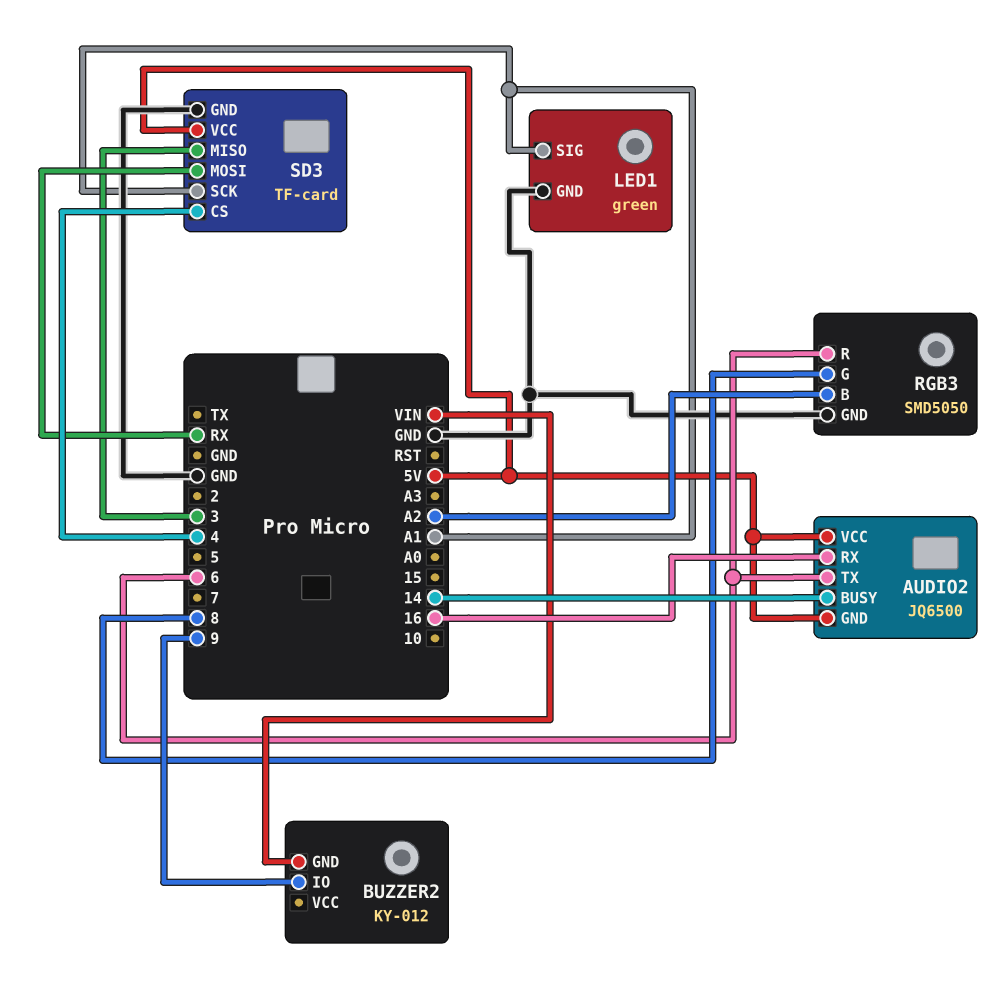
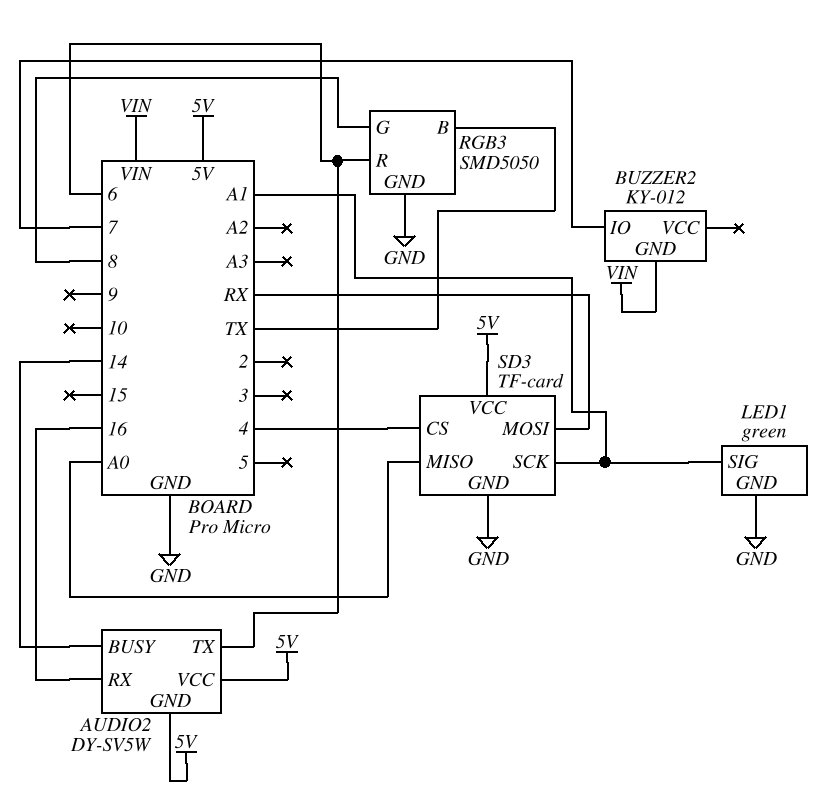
AUDIO2: JQ6500 -> DY-SV5W
BUZZER2 pin IO: 9 -> 7
RGB3 pin B: A2 -> TX
SD3 pin MISO: 3 -> A0

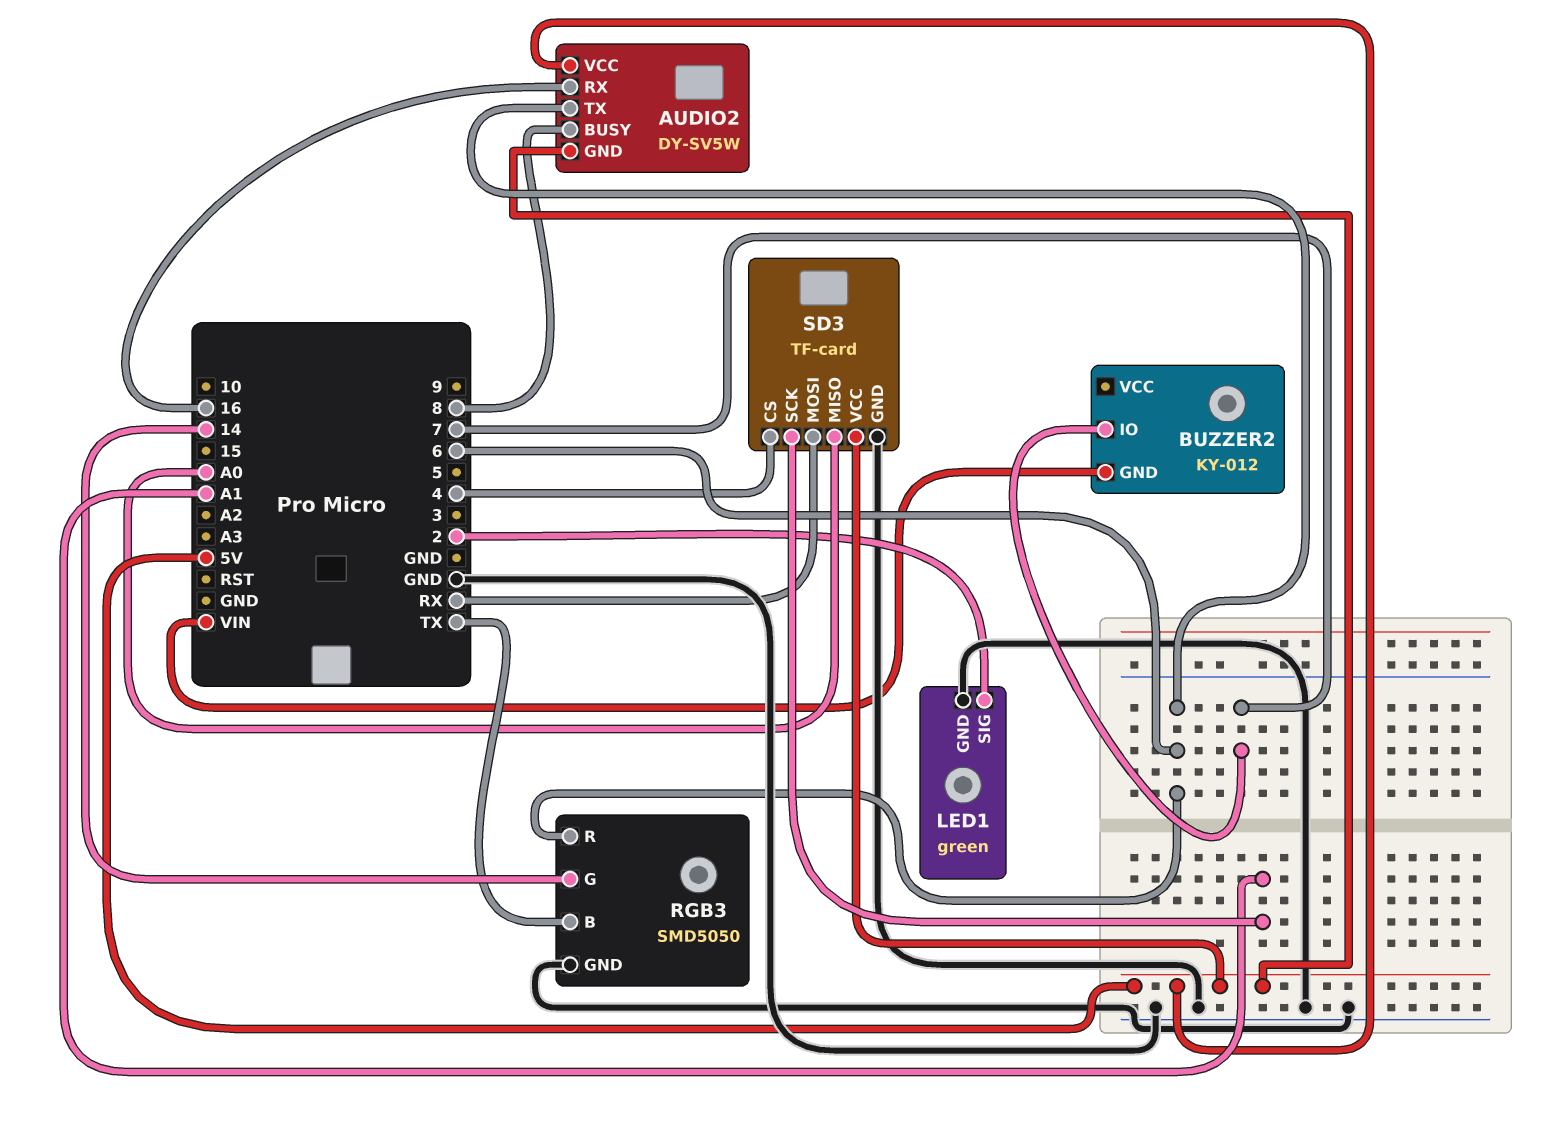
AUDIO2 pin BUSY: 14 -> 8
LED1 pin SIG: A1 -> 2
RGB3 pin G: 8 -> 14

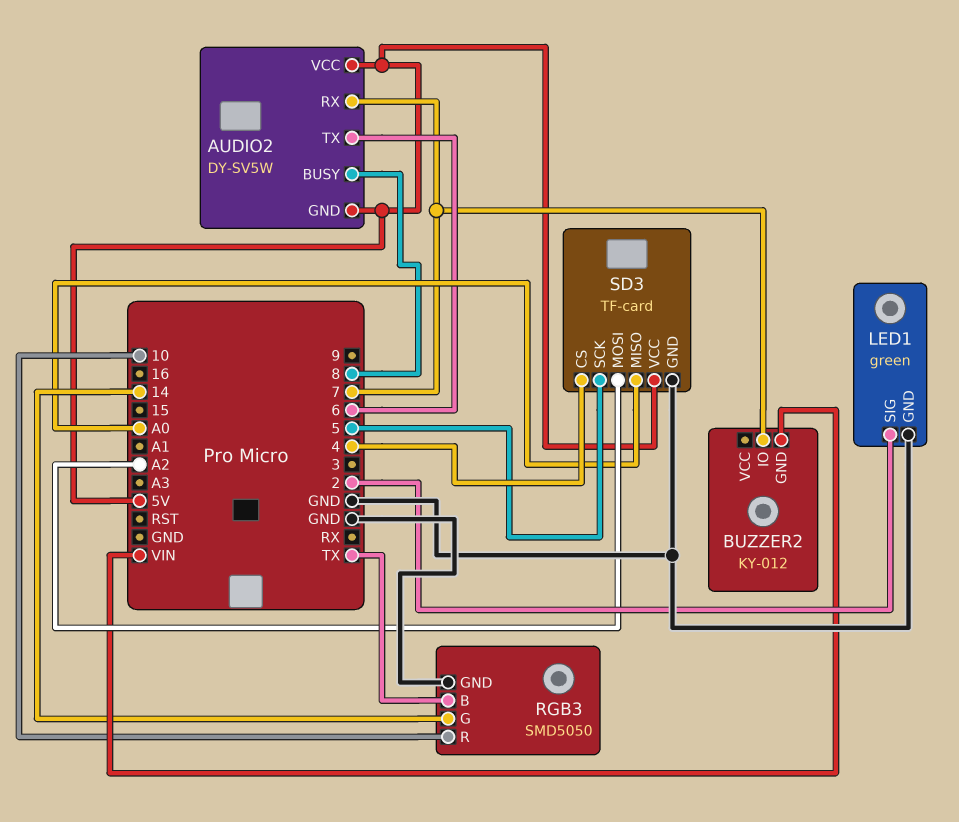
AUDIO2 pin RX: 16 -> 7
RGB3 pin R: 6 -> 10
SD3 pin MOSI: RX -> A2
SD3 pin SCK: A1 -> 5

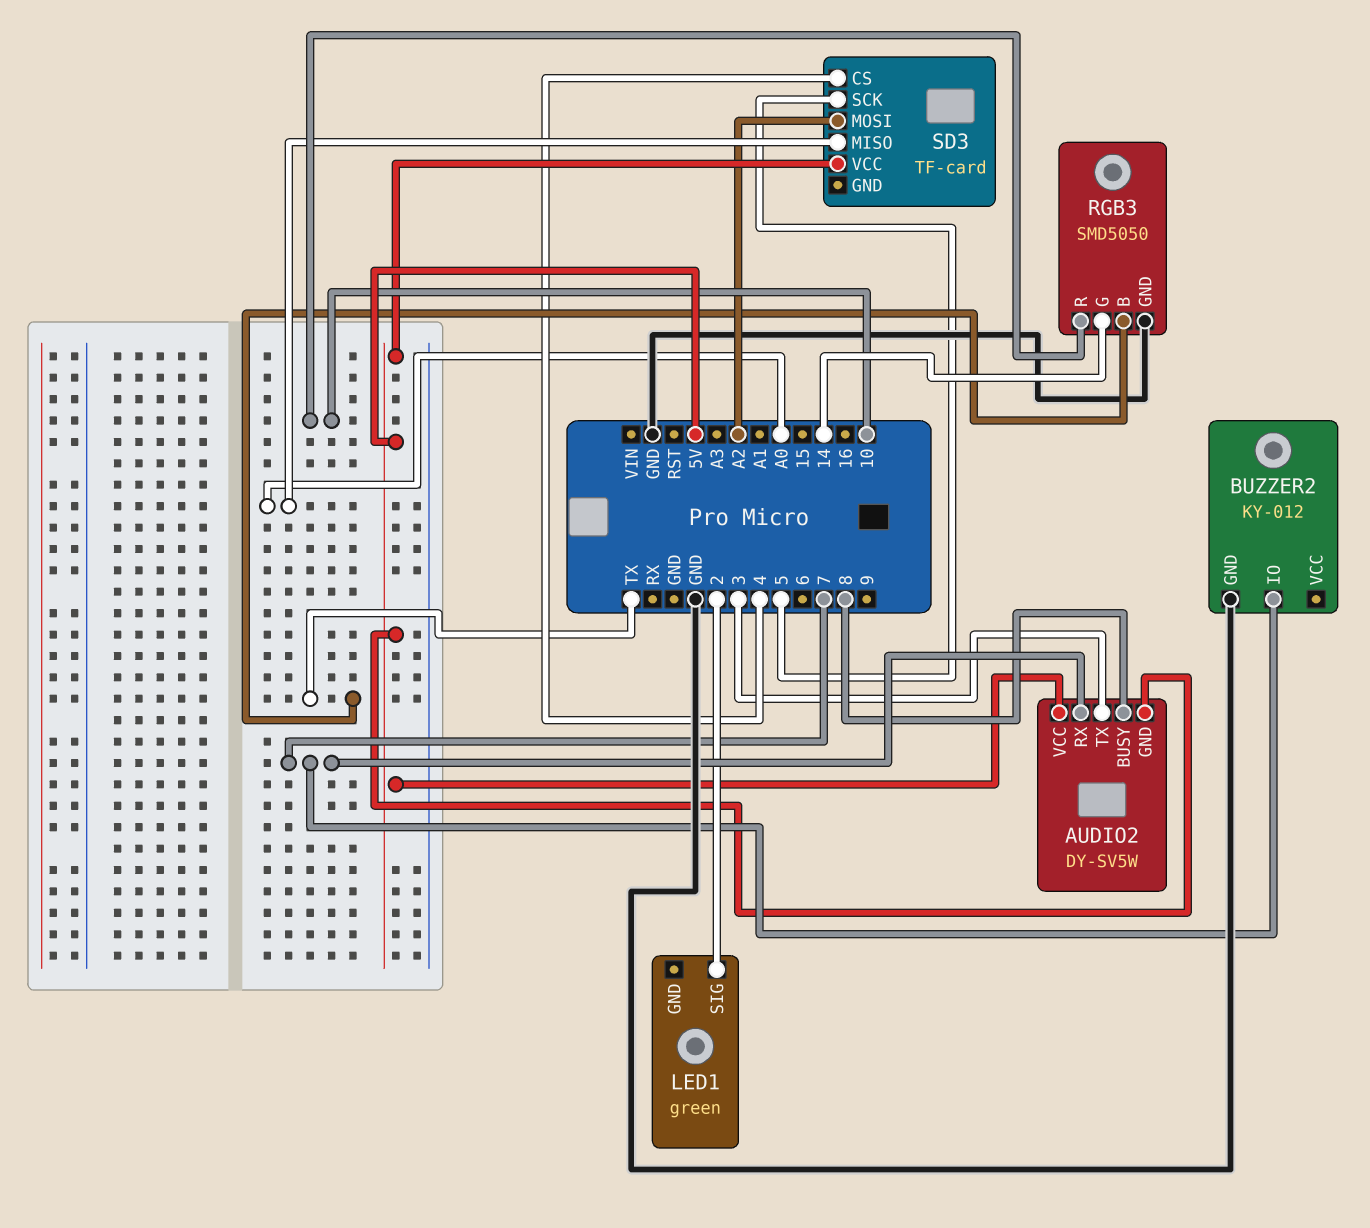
AUDIO2 pin TX: 6 -> 3
BUZZER2 pin GND: VIN -> GND
LED1 pin GND: GND -> none
SD3 pin GND: GND -> none

